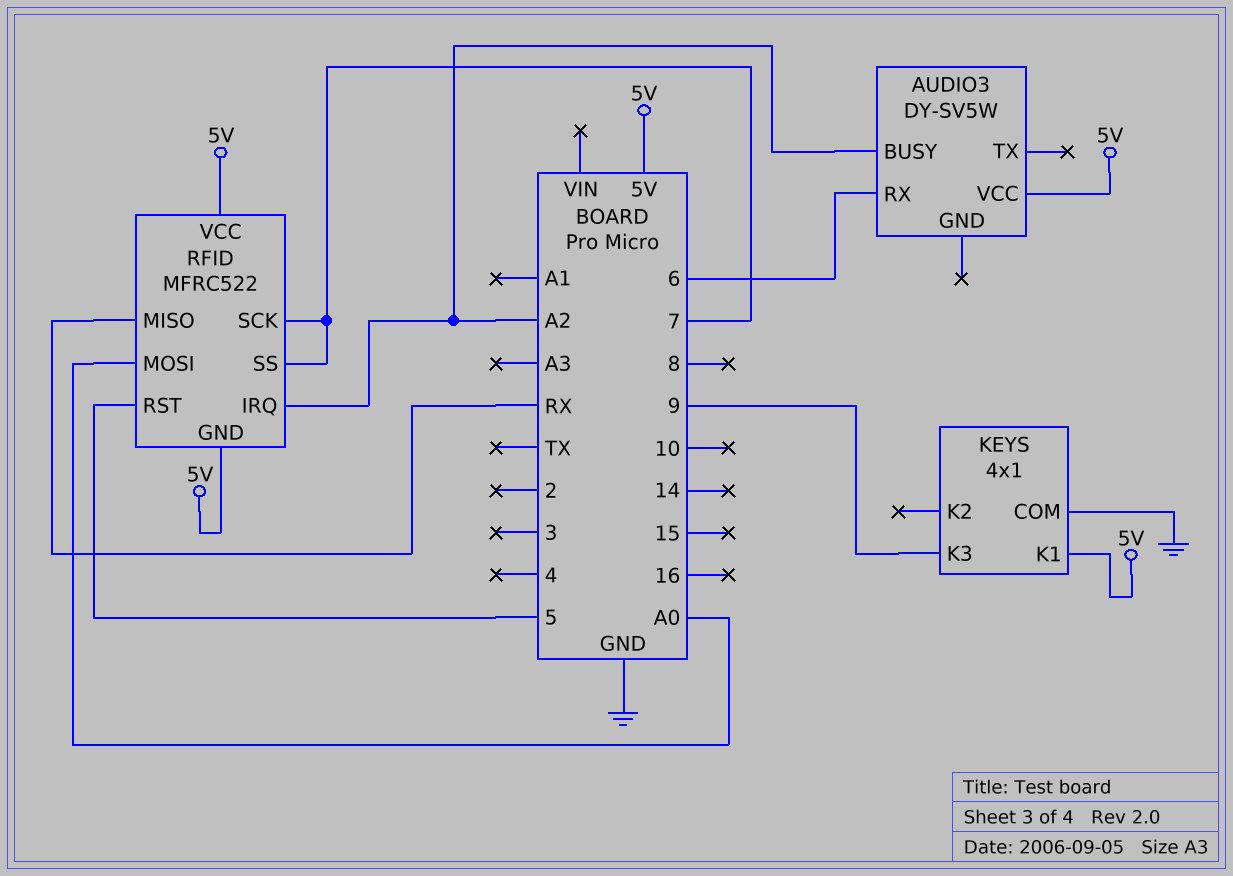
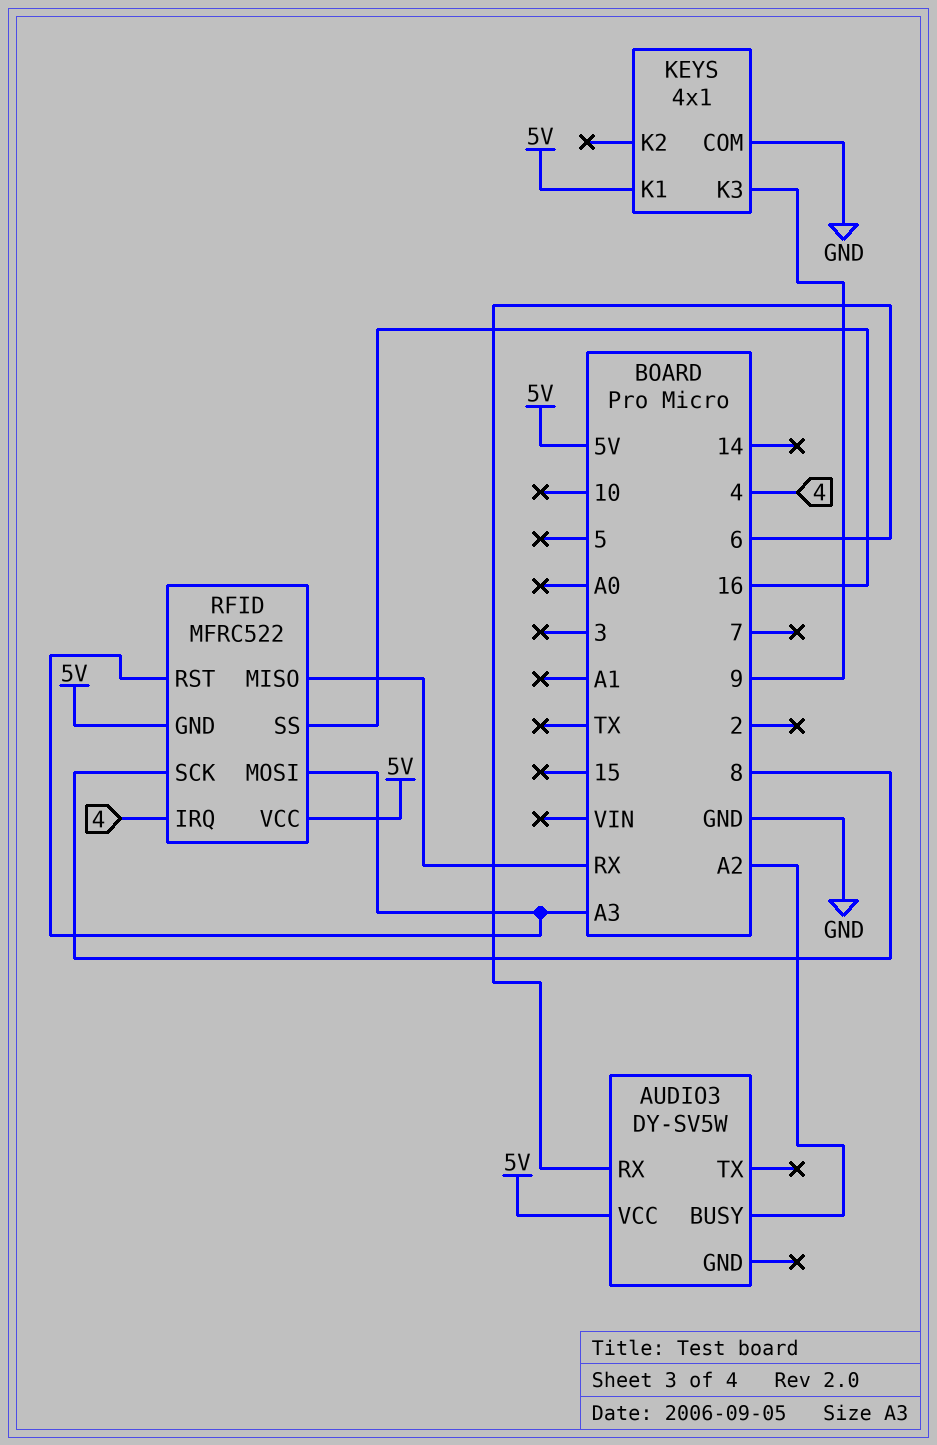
RFID pin IRQ: A2 -> 4
RFID pin MOSI: A0 -> A3
RFID pin RST: 5 -> A3
RFID pin SCK: 7 -> 8
RFID pin SS: 7 -> 16

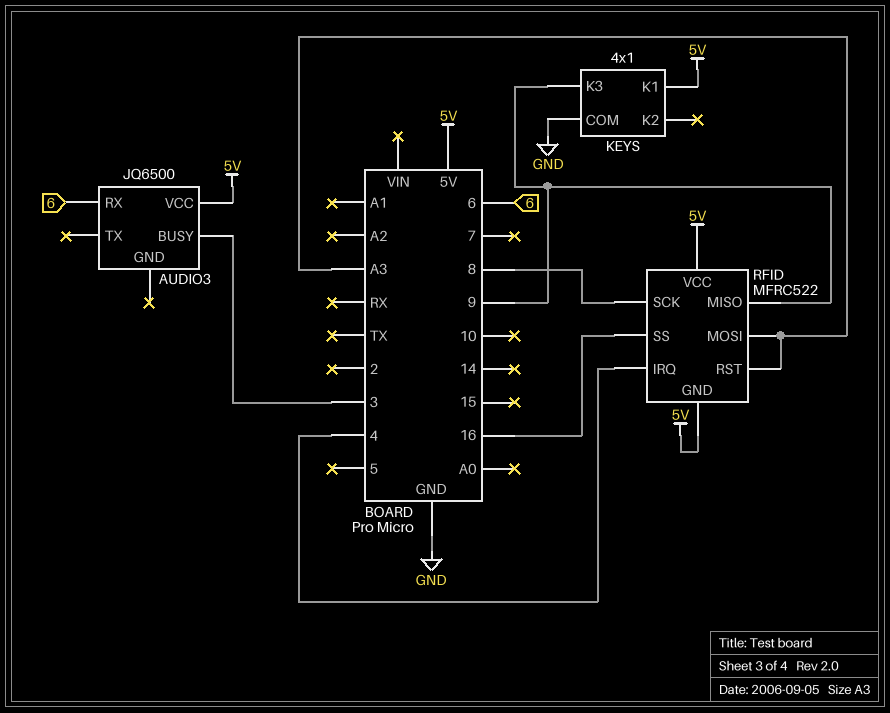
AUDIO3: DY-SV5W -> JQ6500
AUDIO3 pin BUSY: A2 -> 3
RFID pin MISO: RX -> 9

